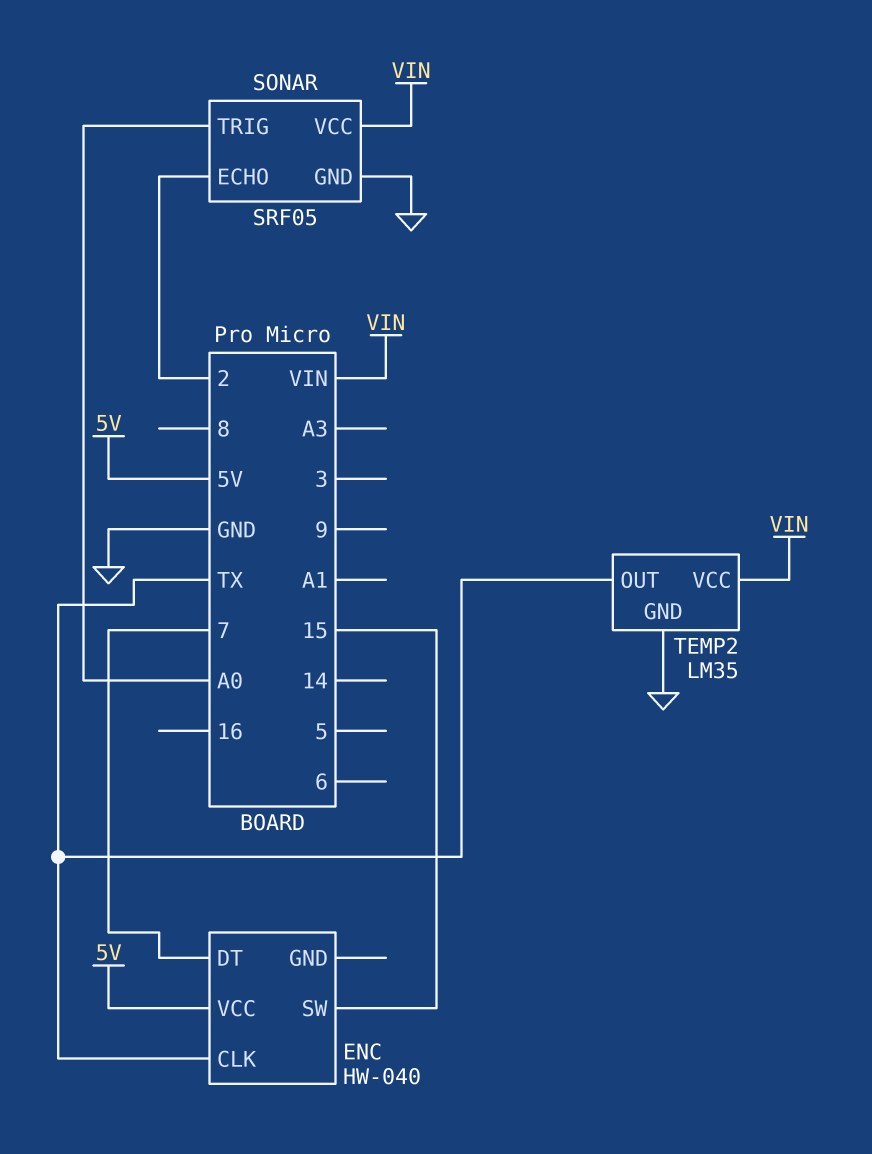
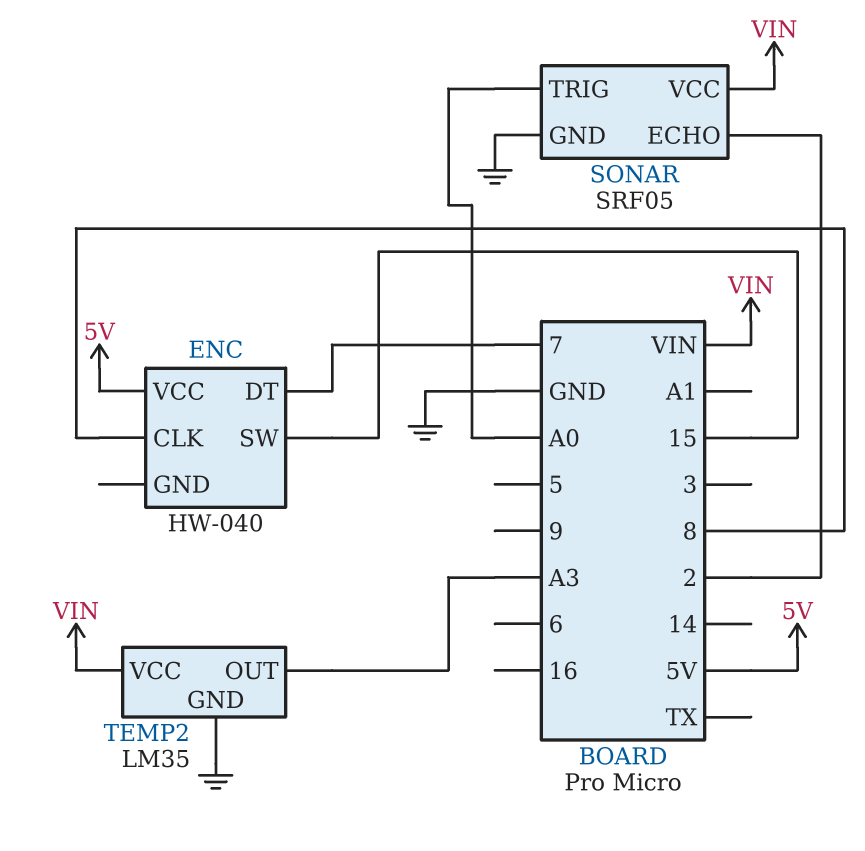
ENC pin CLK: TX -> 8
TEMP2 pin OUT: TX -> A3

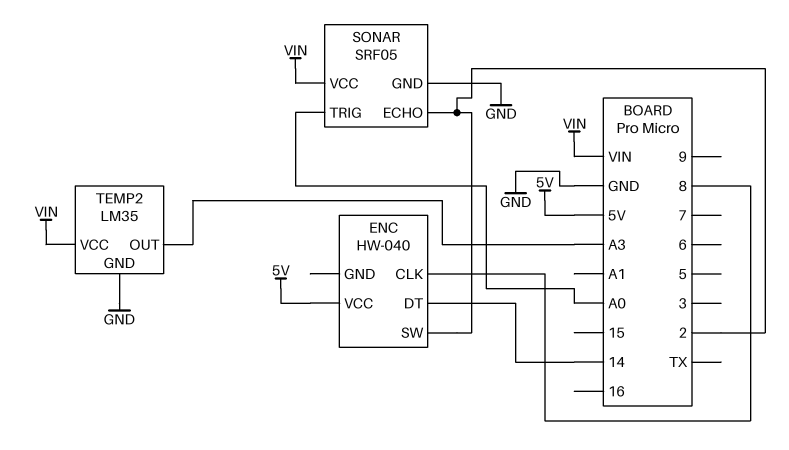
ENC pin DT: 7 -> 14
ENC pin SW: 15 -> 2

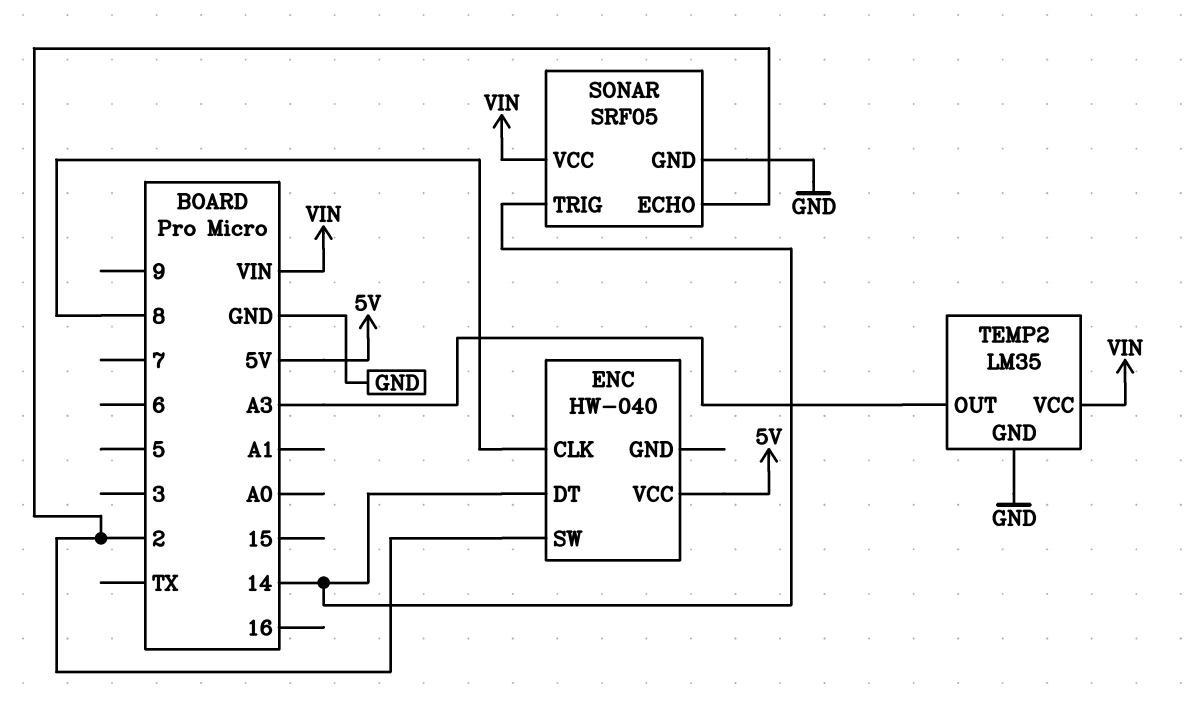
SONAR pin TRIG: A0 -> 14

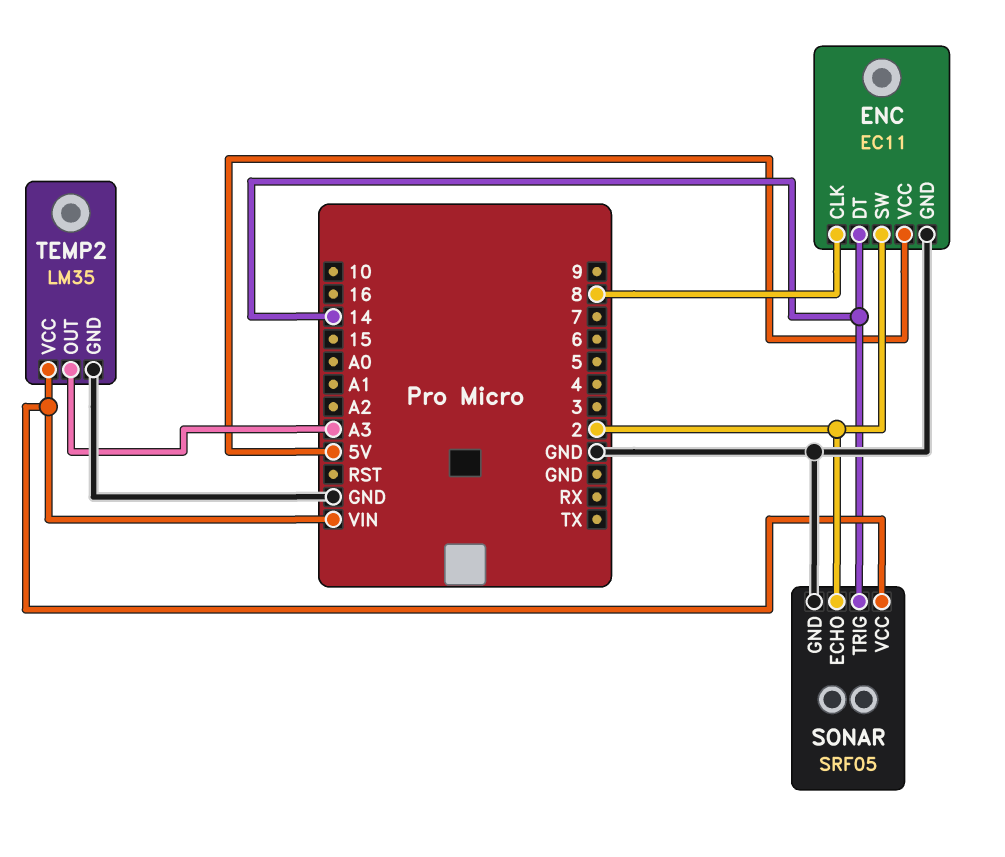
ENC: HW-040 -> EC11
ENC pin GND: none -> GND

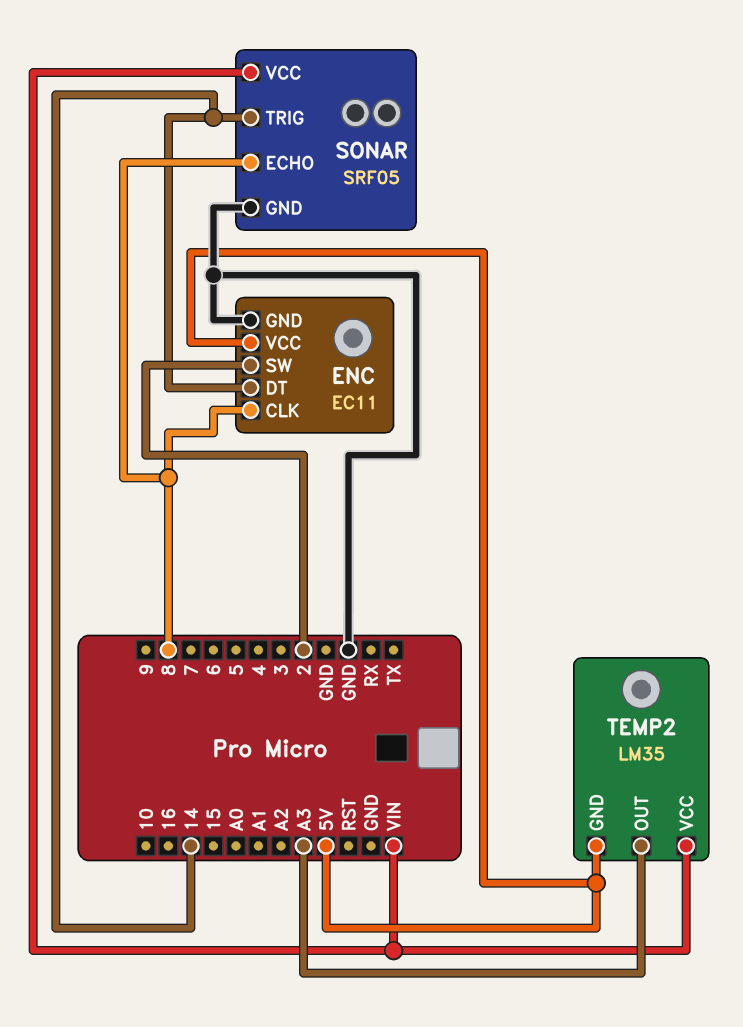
SONAR pin ECHO: 2 -> 8
TEMP2 pin GND: GND -> 5V

